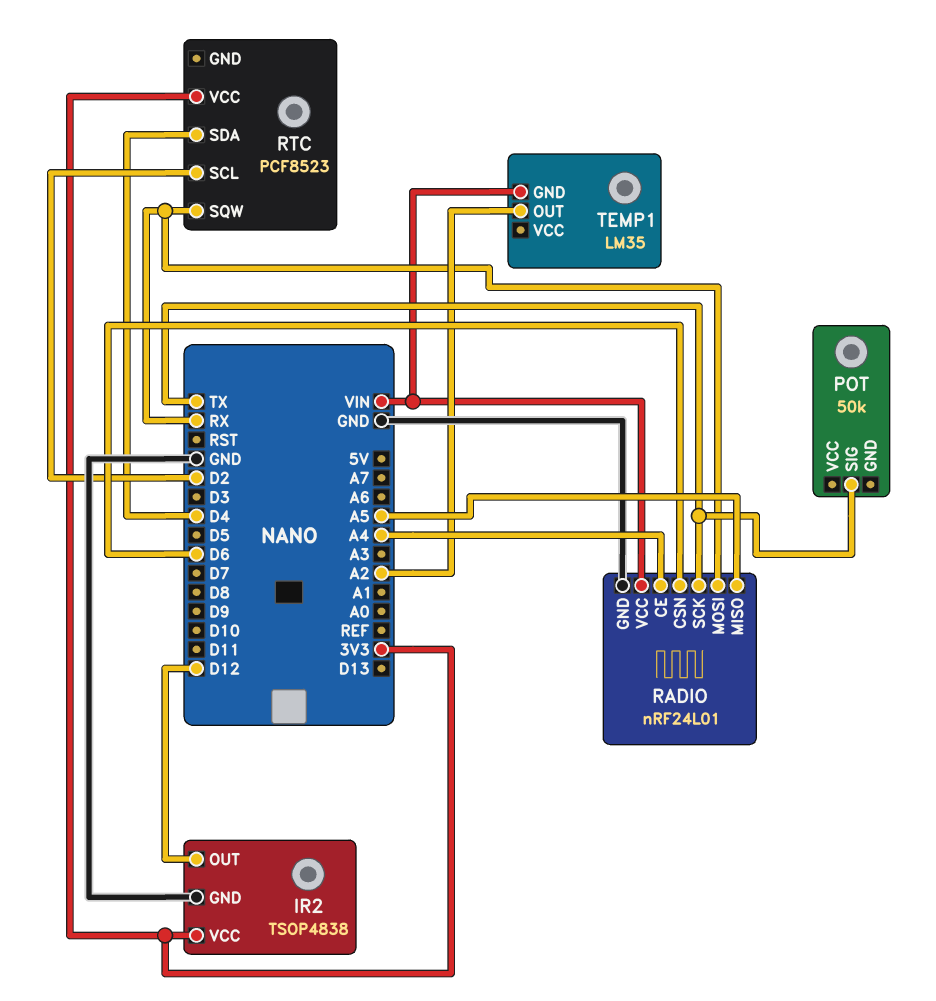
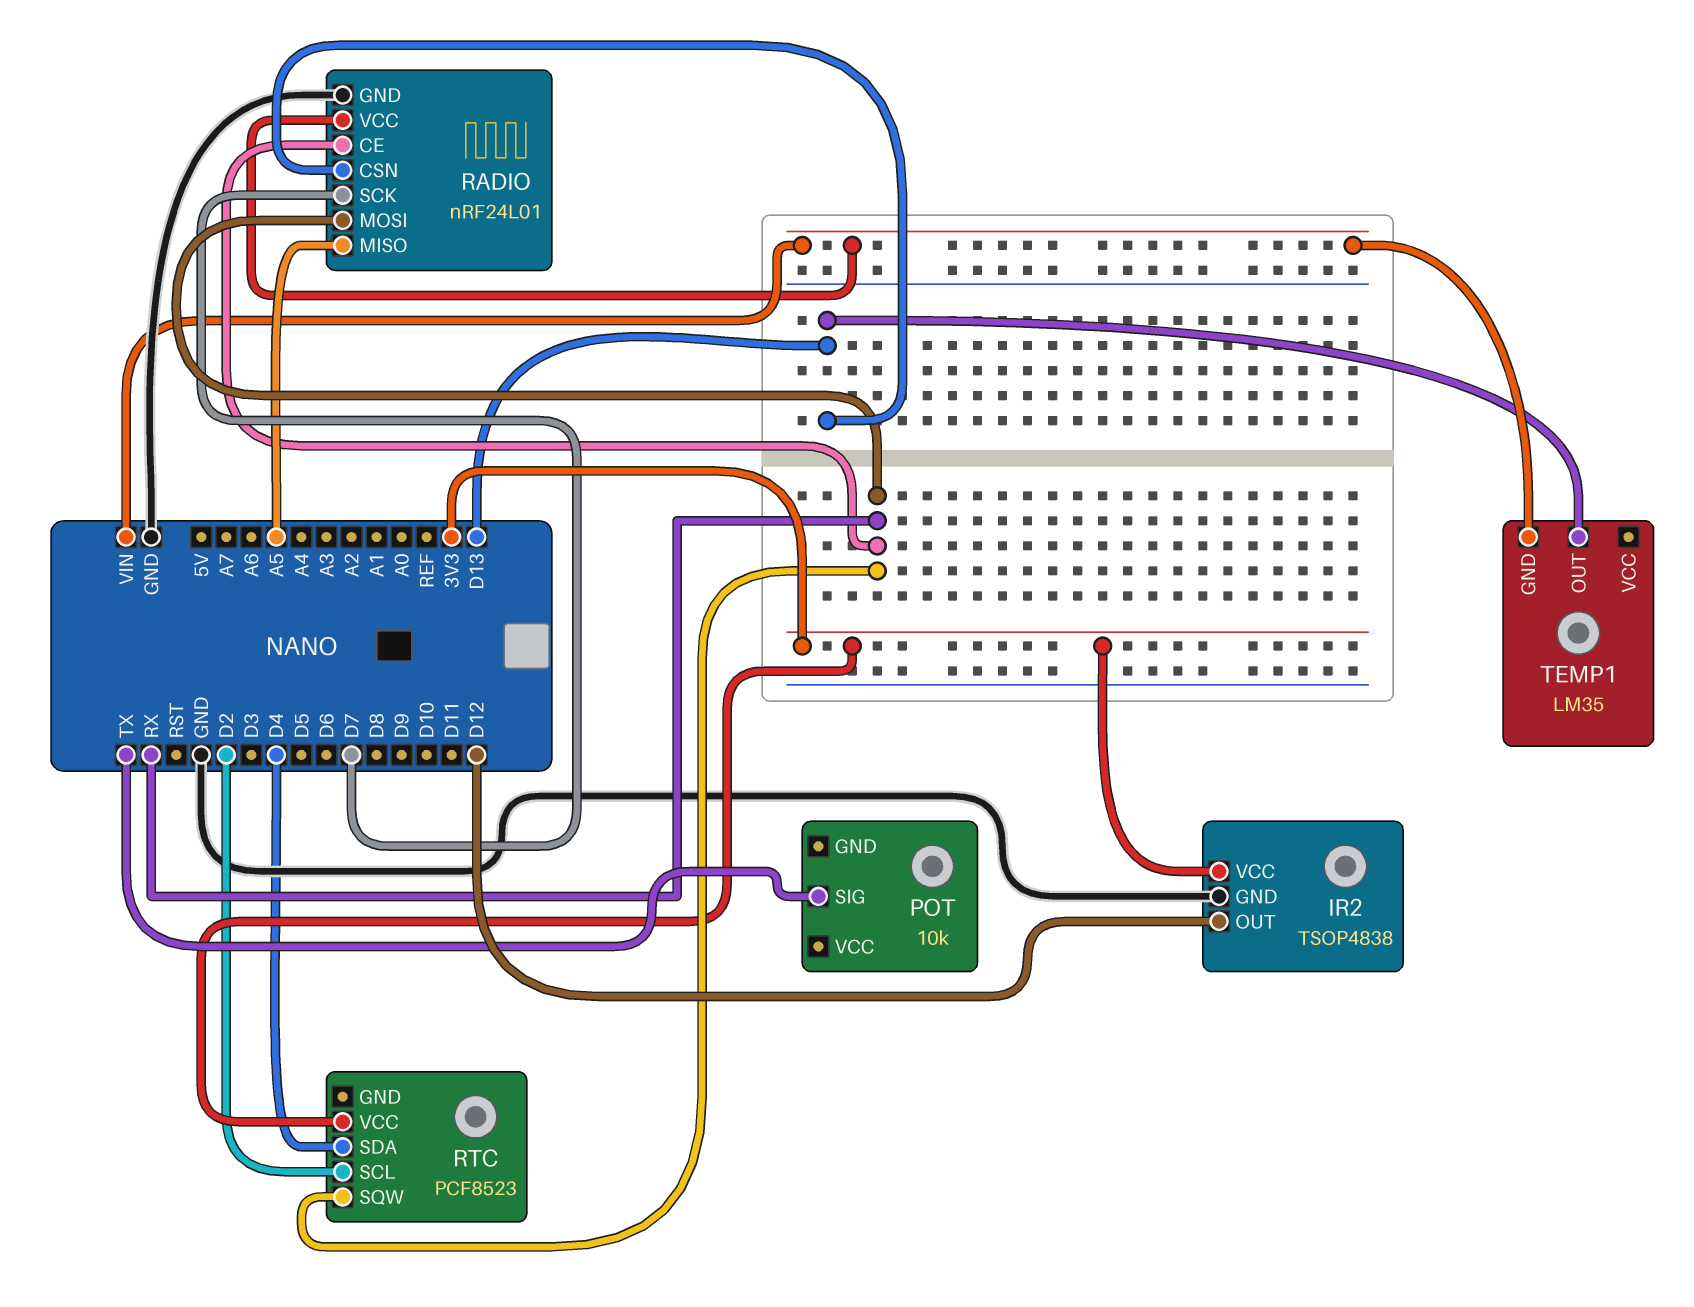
POT: 50k -> 10k
RADIO pin CE: A4 -> RX
RADIO pin CSN: D6 -> D13
RADIO pin SCK: TX -> D7
TEMP1 pin OUT: A2 -> D13

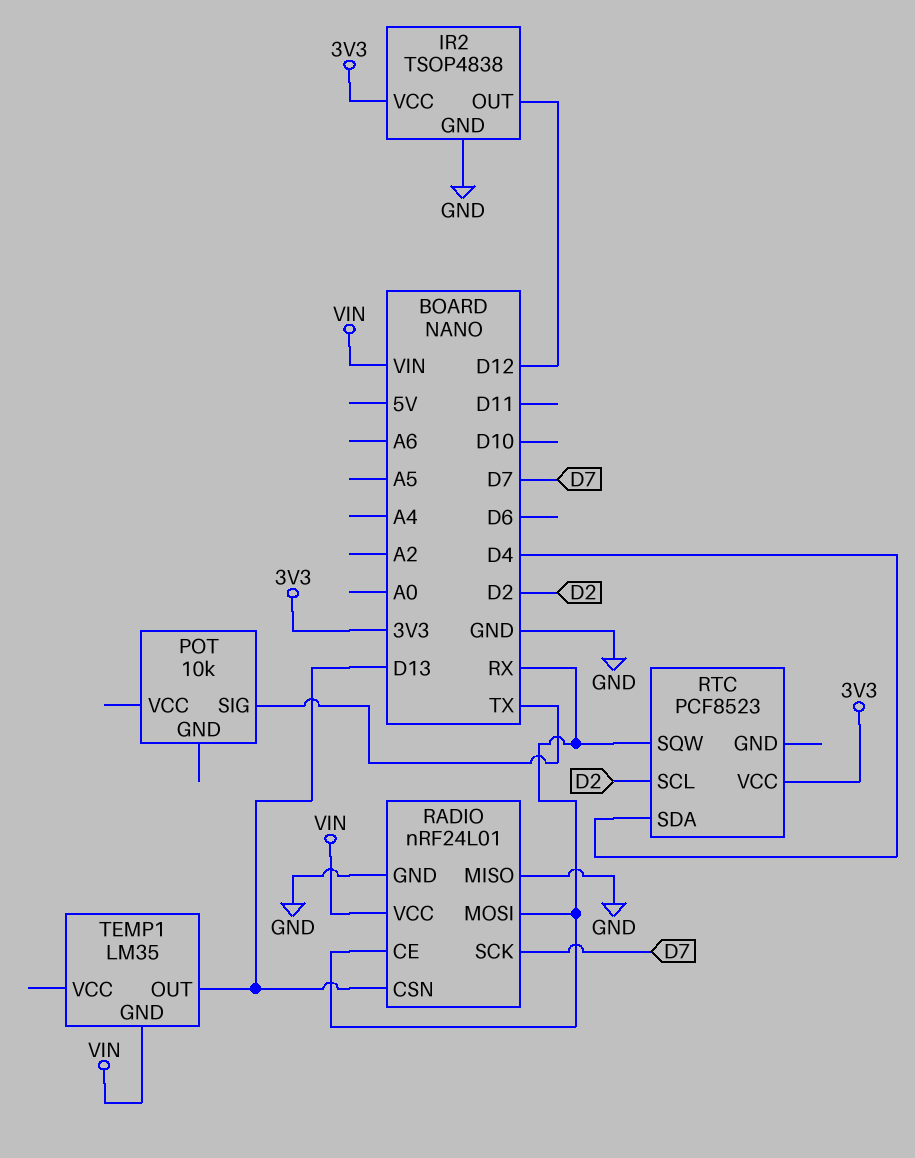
RADIO pin MISO: A5 -> GND

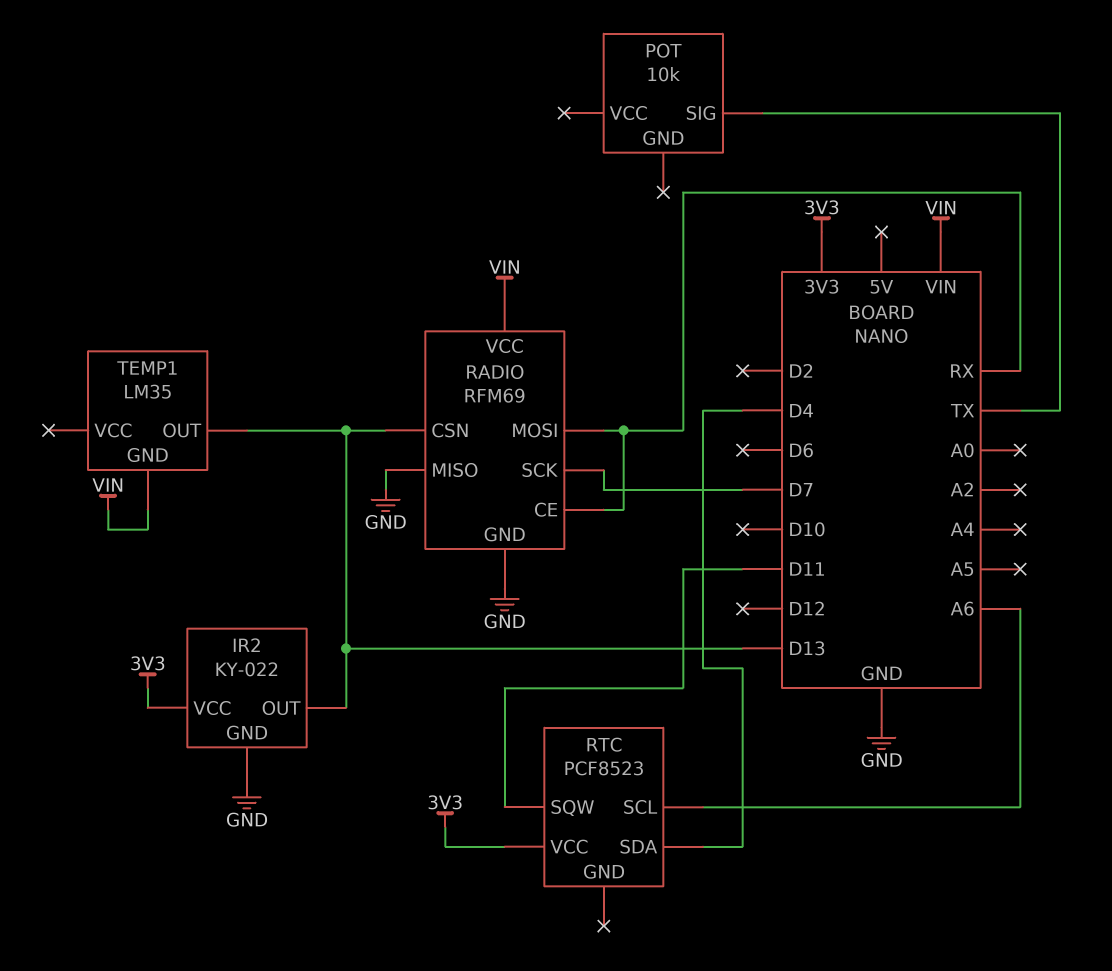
IR2: TSOP4838 -> KY-022
IR2 pin OUT: D12 -> D13
RADIO: nRF24L01 -> RFM69
RTC pin SCL: D2 -> A6
RTC pin SQW: RX -> D11

